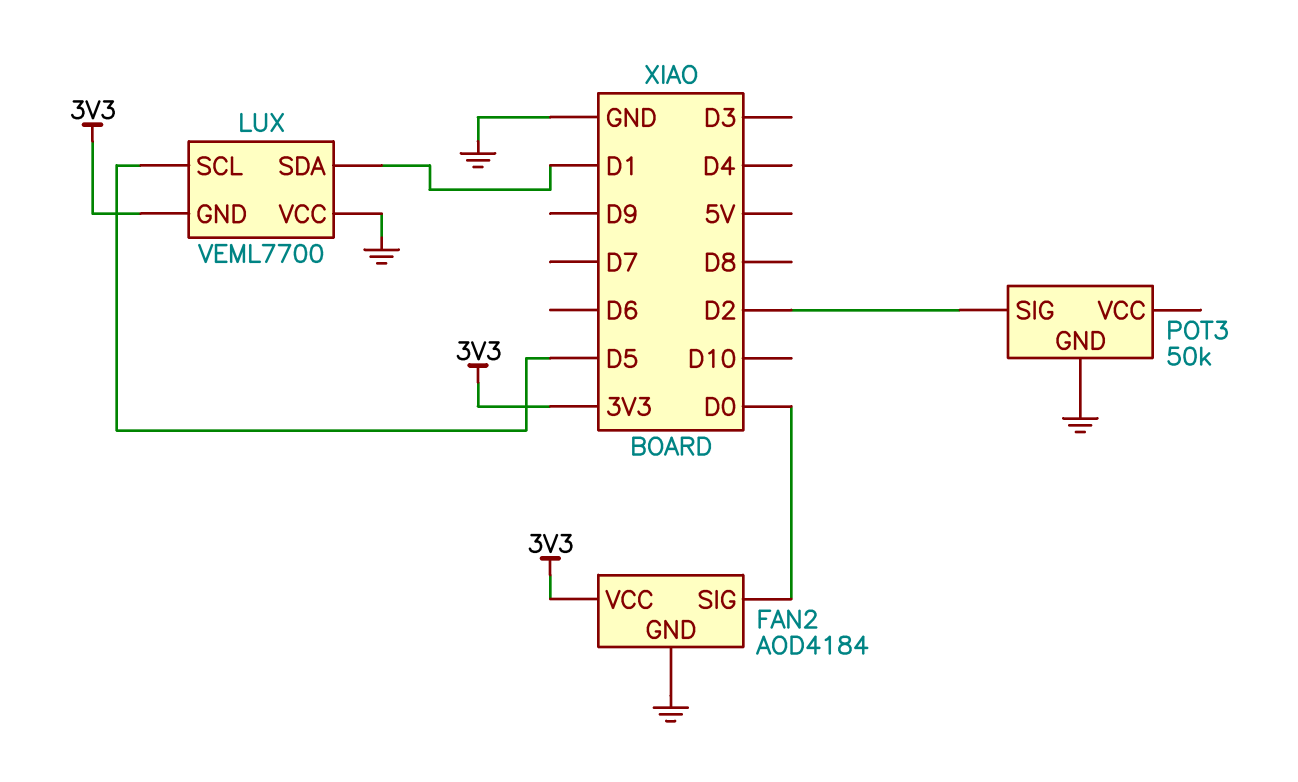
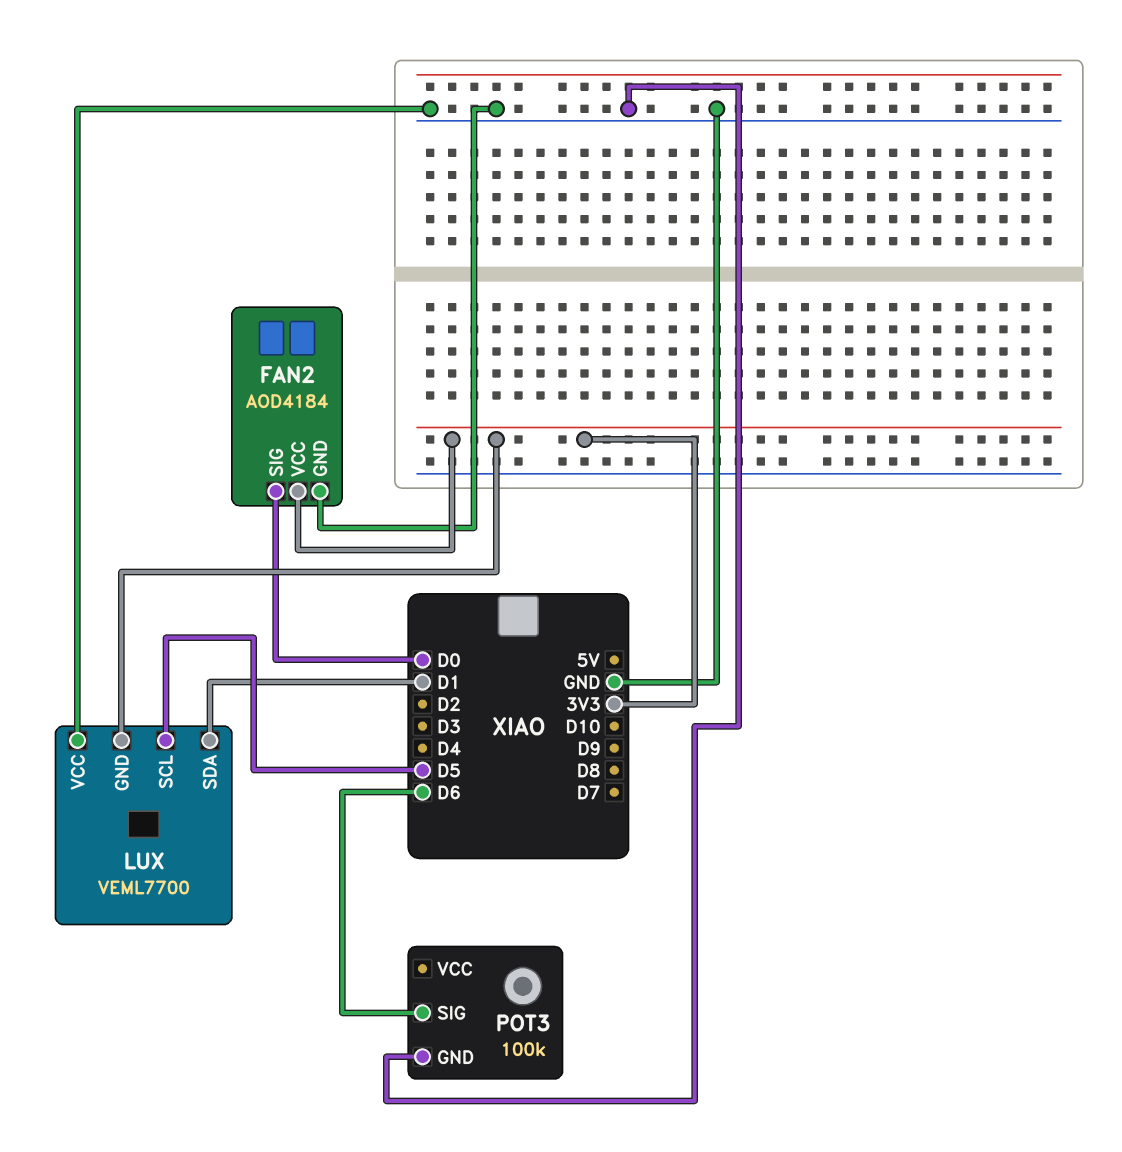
POT3: 50k -> 100k
POT3 pin SIG: D2 -> D6

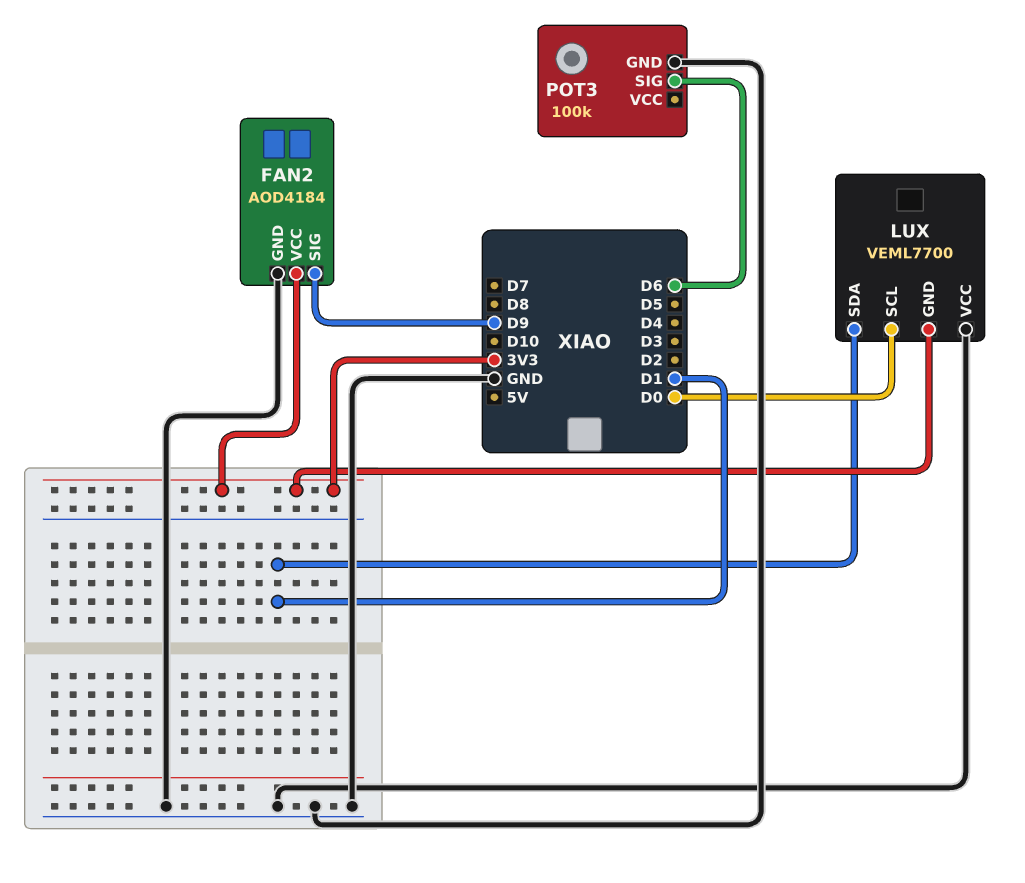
FAN2 pin SIG: D0 -> D9
LUX pin SCL: D5 -> D0

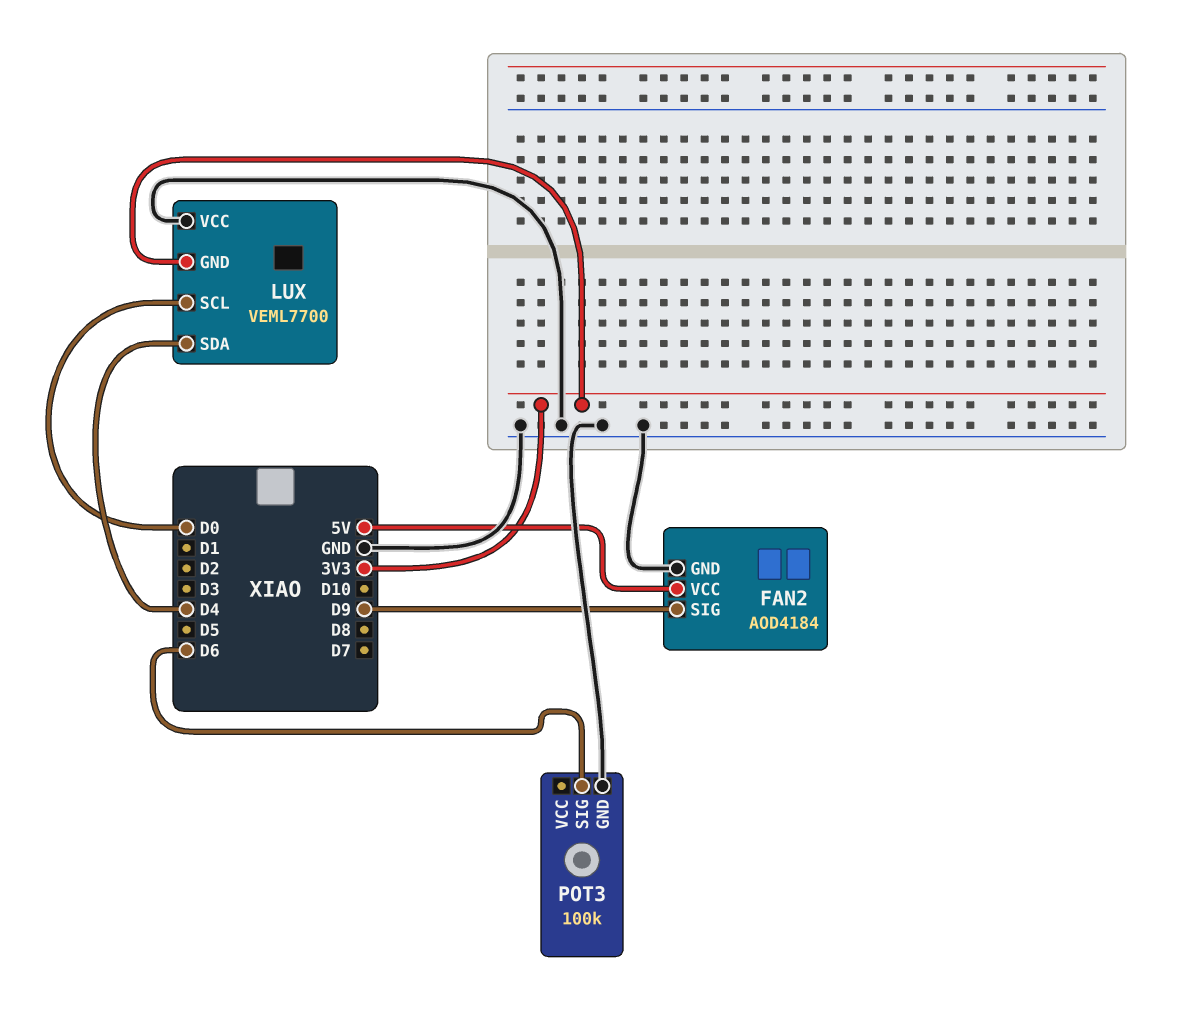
FAN2 pin VCC: 3V3 -> 5V
LUX pin SDA: D1 -> D4

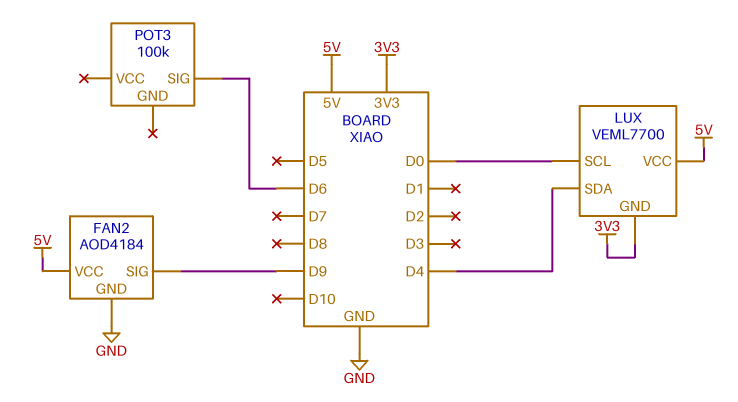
LUX pin VCC: GND -> 5V
POT3 pin GND: GND -> none

